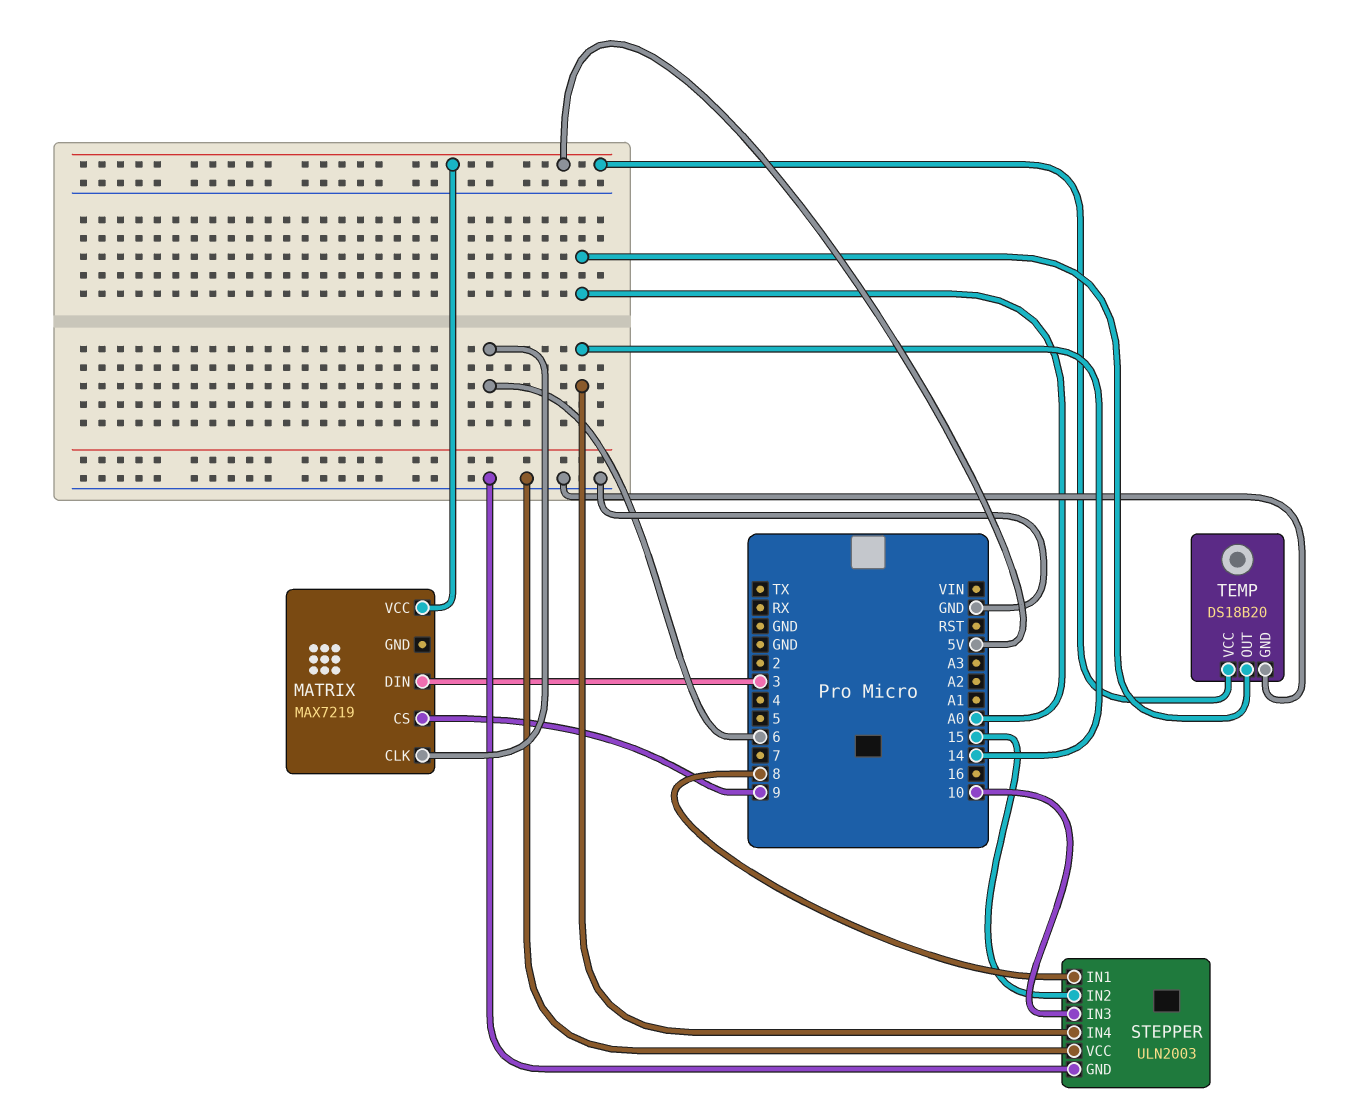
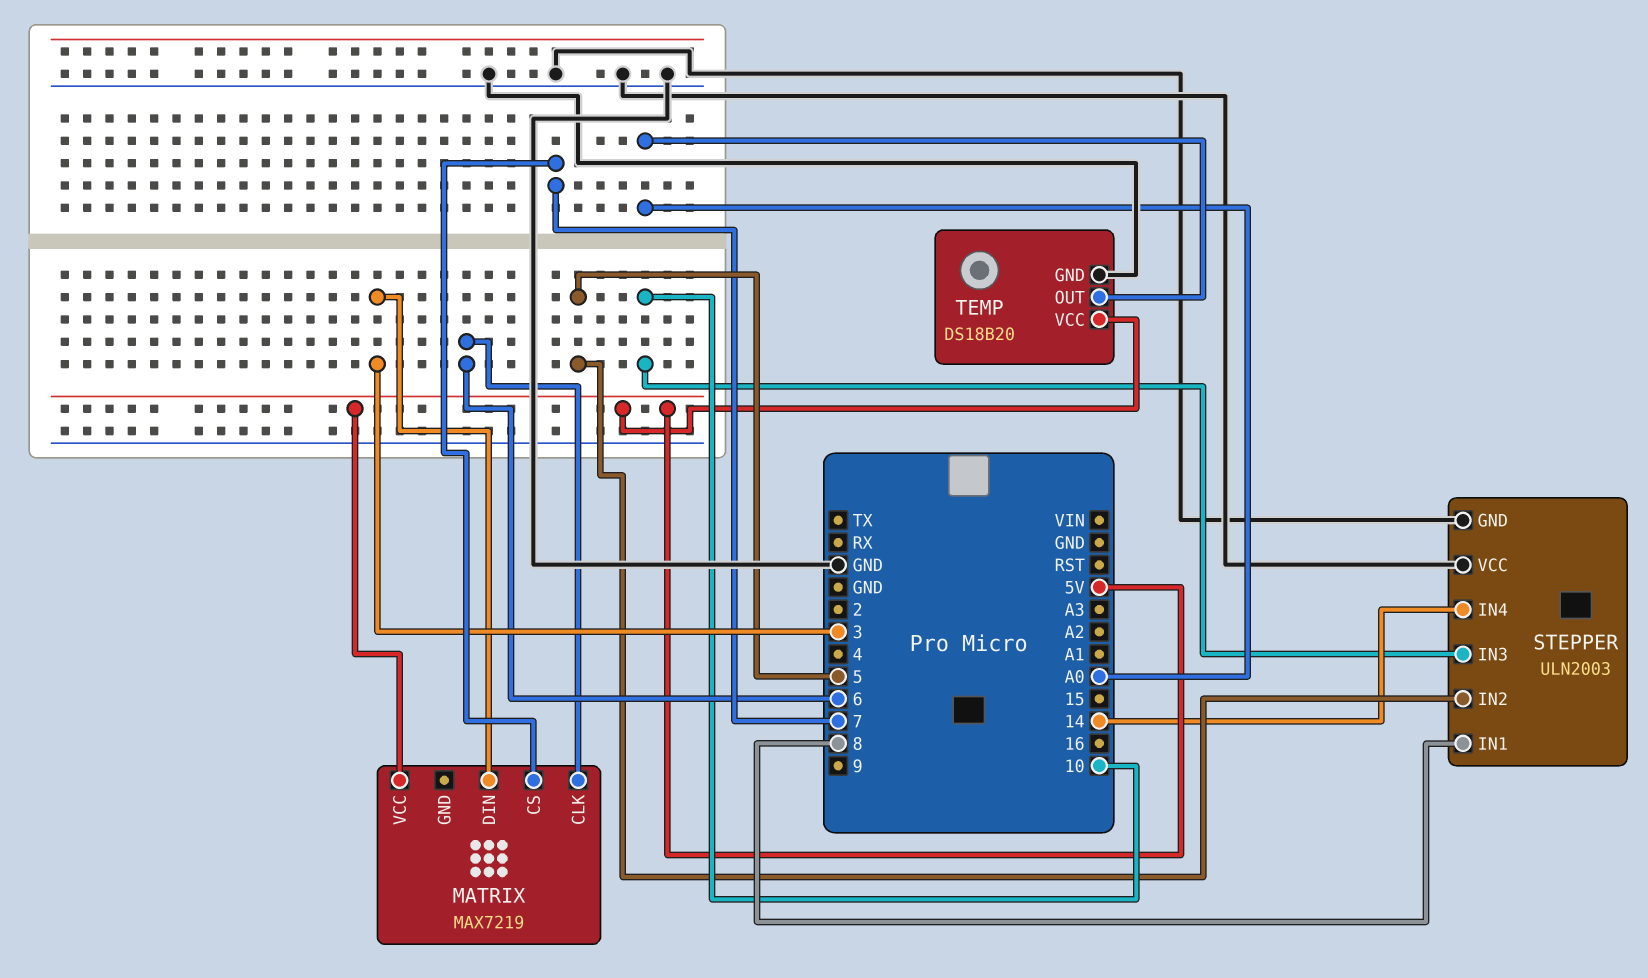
MATRIX pin CS: 9 -> 7
STEPPER pin IN2: 15 -> 5

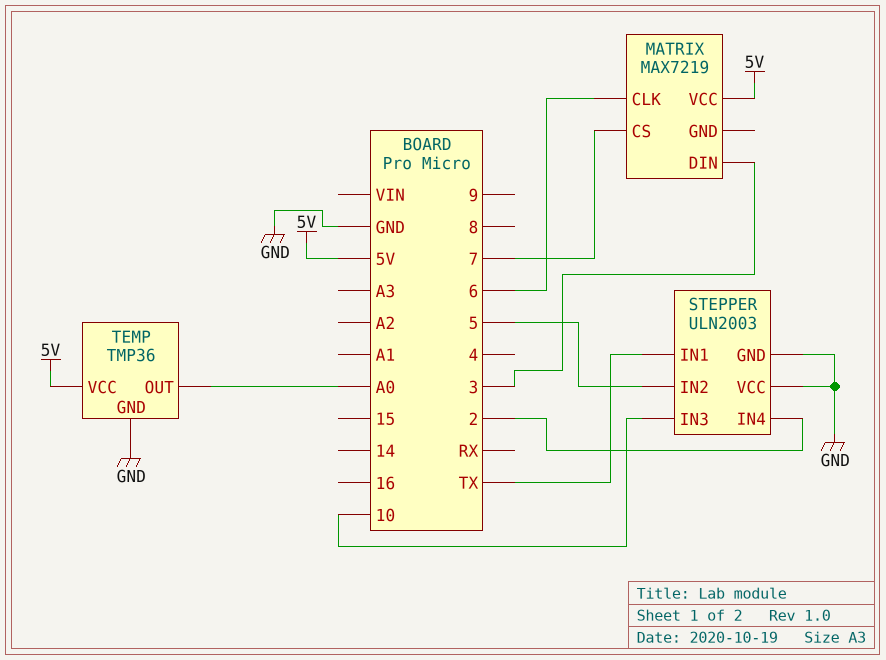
STEPPER pin IN1: 8 -> TX
STEPPER pin IN4: 14 -> 2
TEMP: DS18B20 -> TMP36

